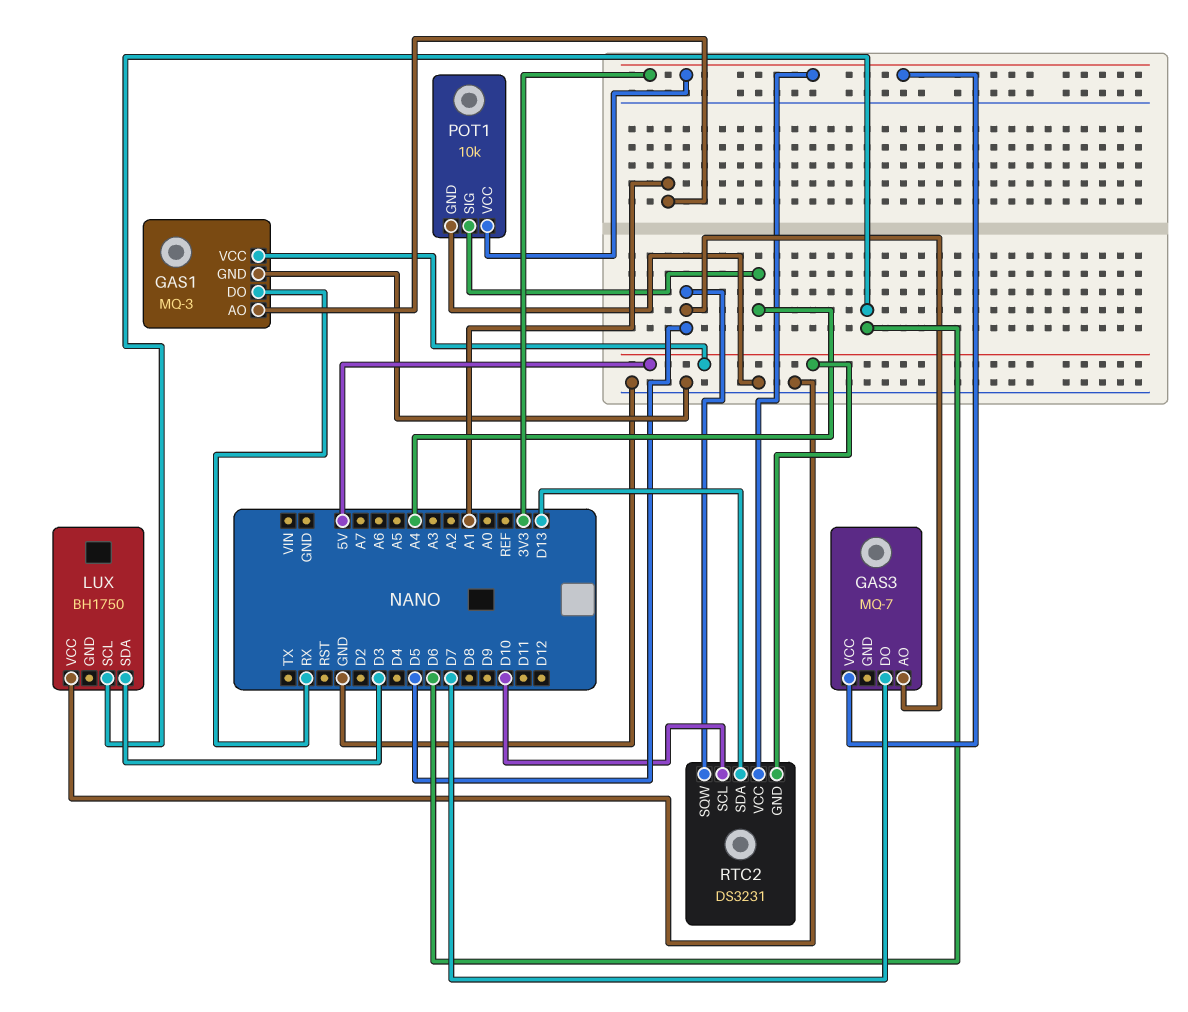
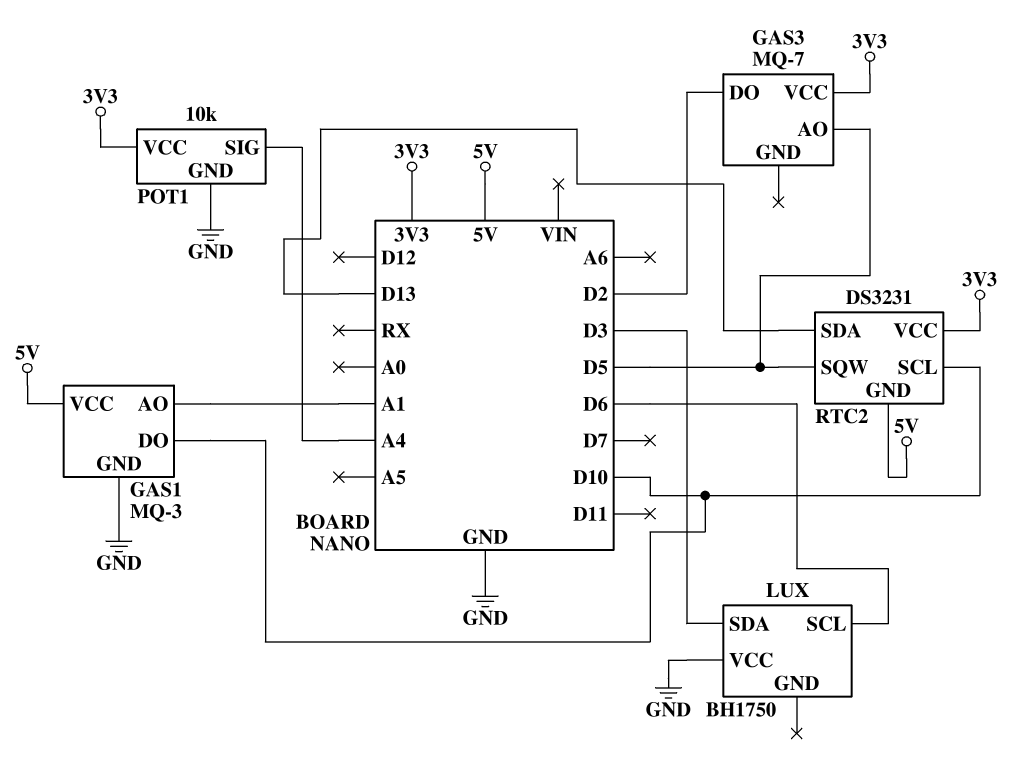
GAS1 pin DO: RX -> D10
GAS3 pin DO: D7 -> D2

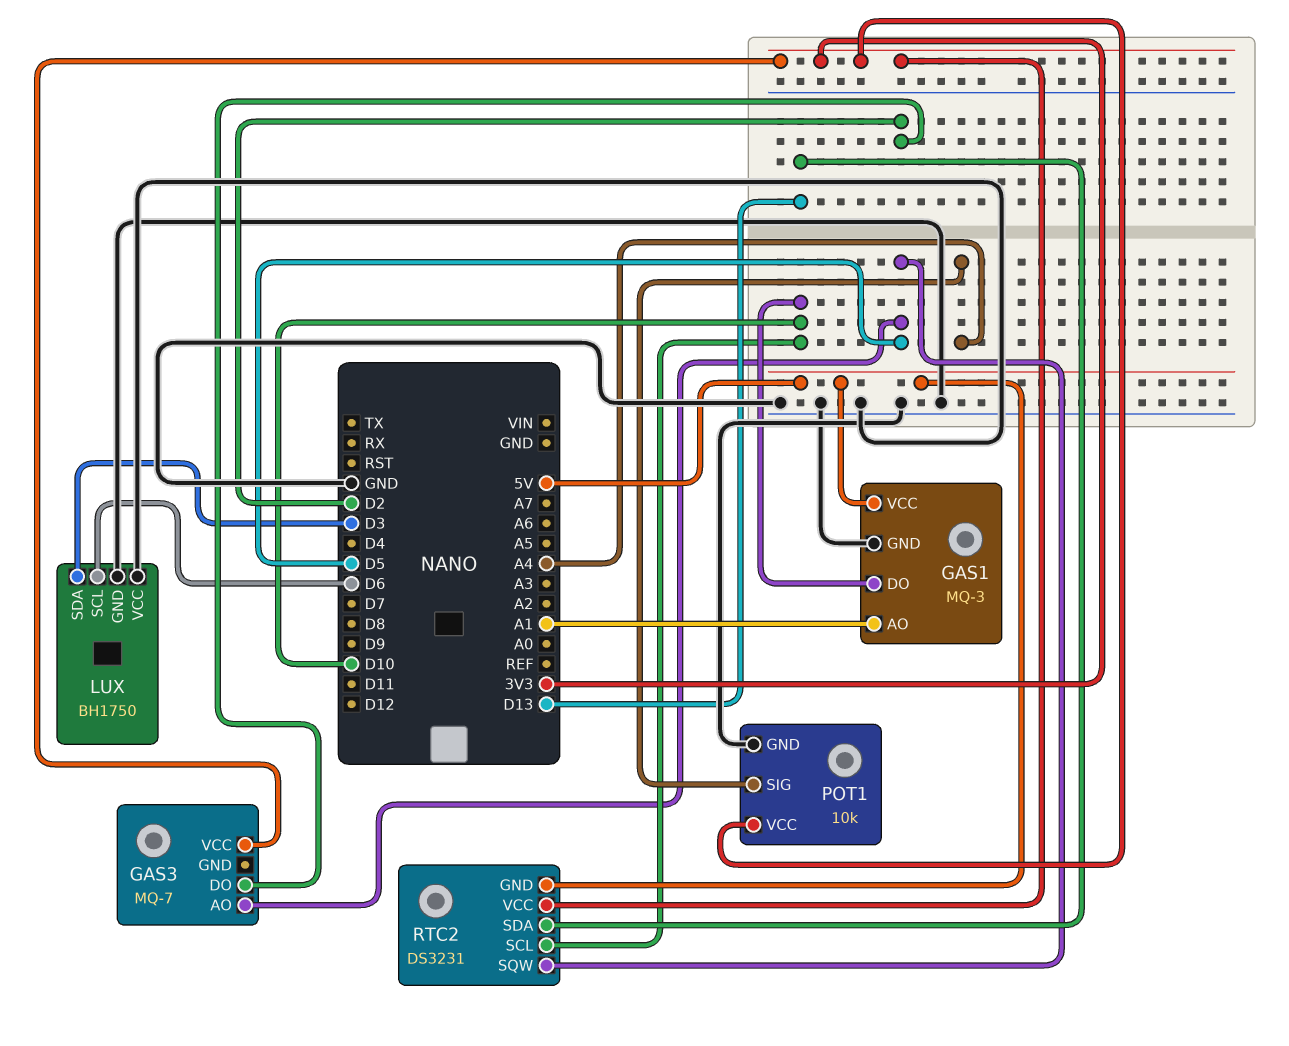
LUX pin GND: none -> GND

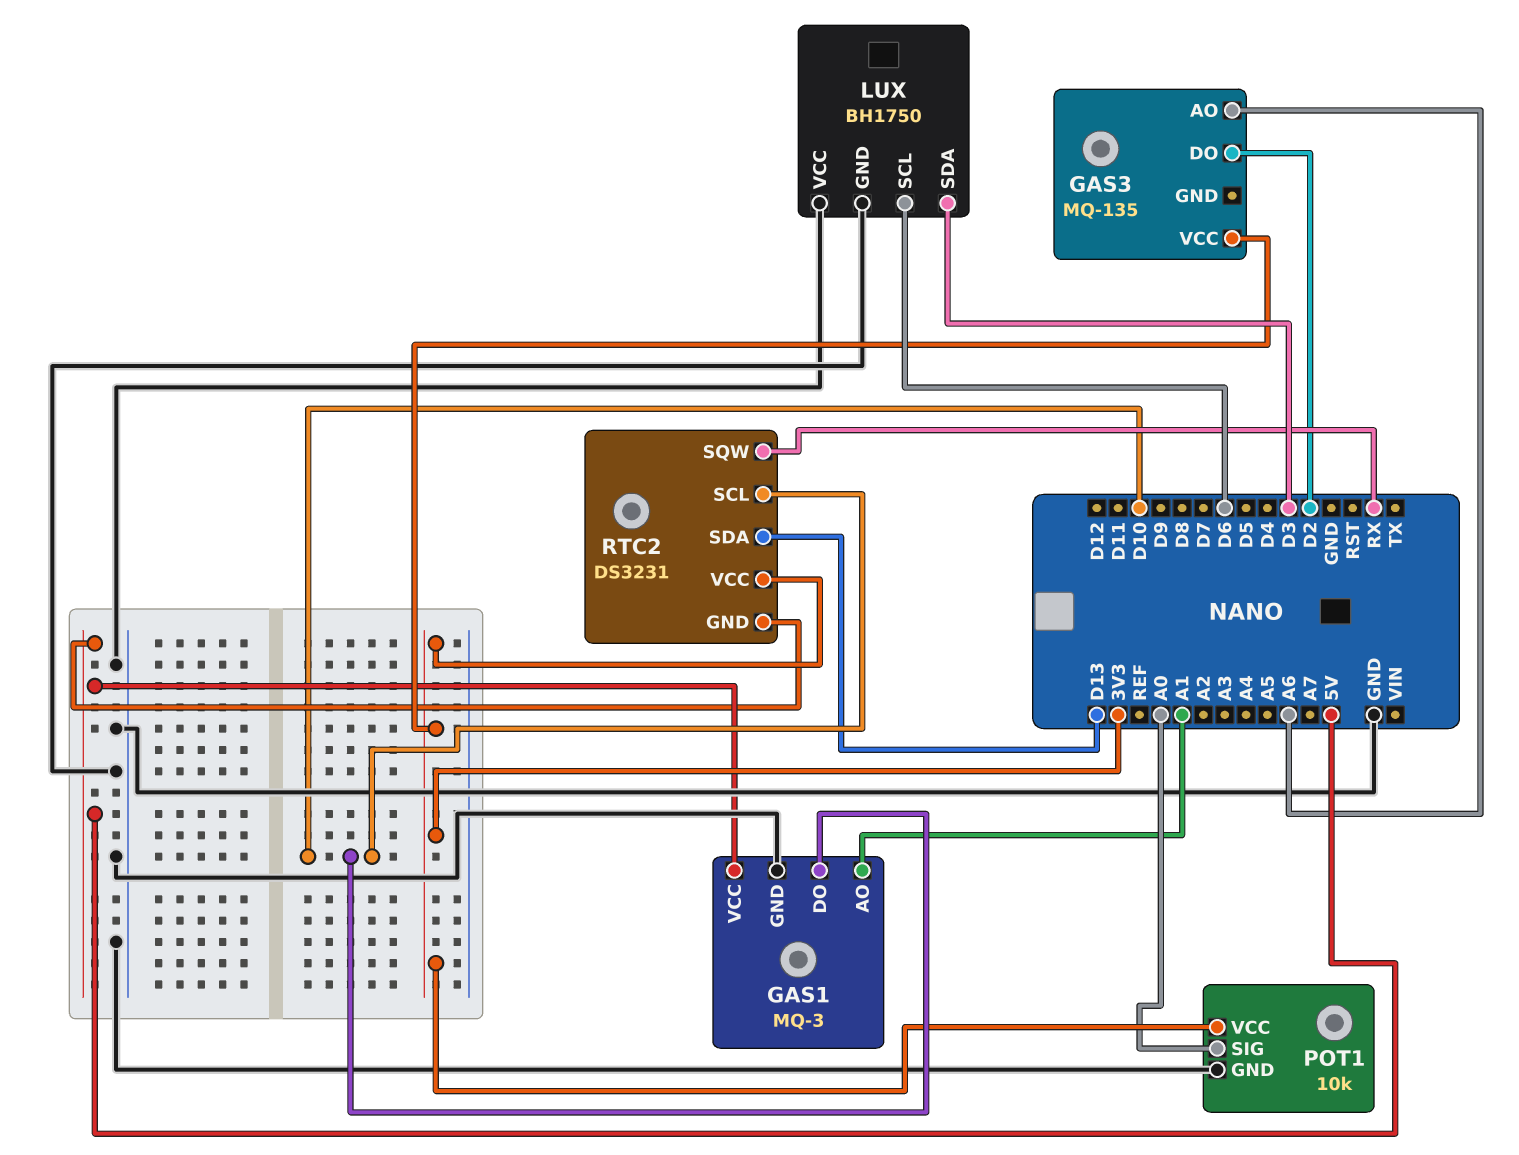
GAS3: MQ-7 -> MQ-135
GAS3 pin AO: D5 -> A6
POT1 pin SIG: A4 -> A0
RTC2 pin SQW: D5 -> RX

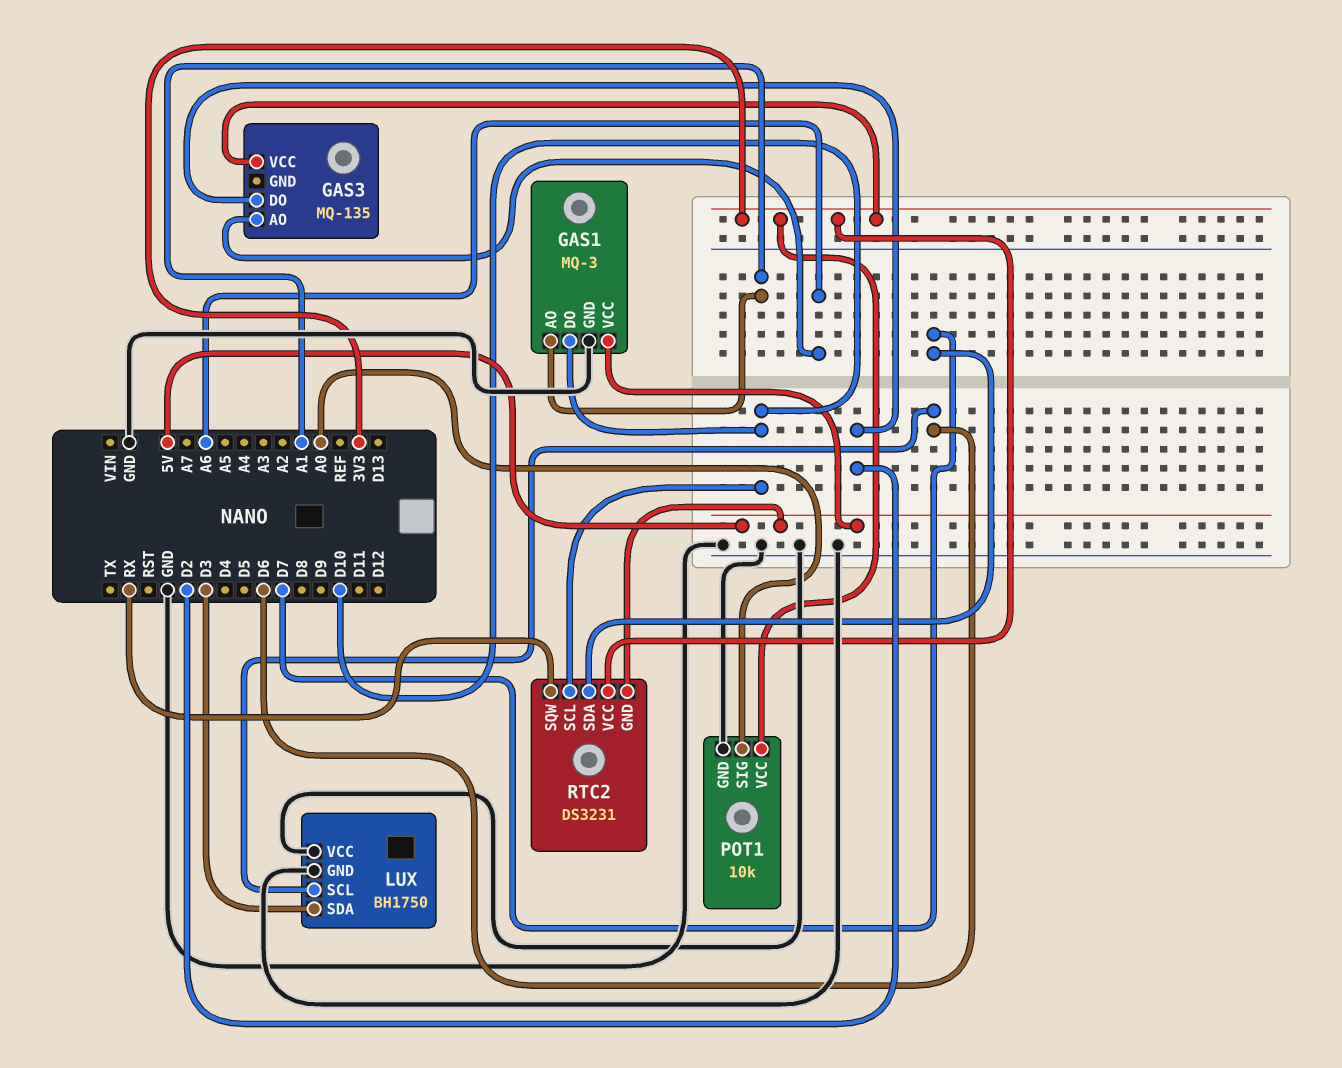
RTC2 pin SDA: D13 -> D7

